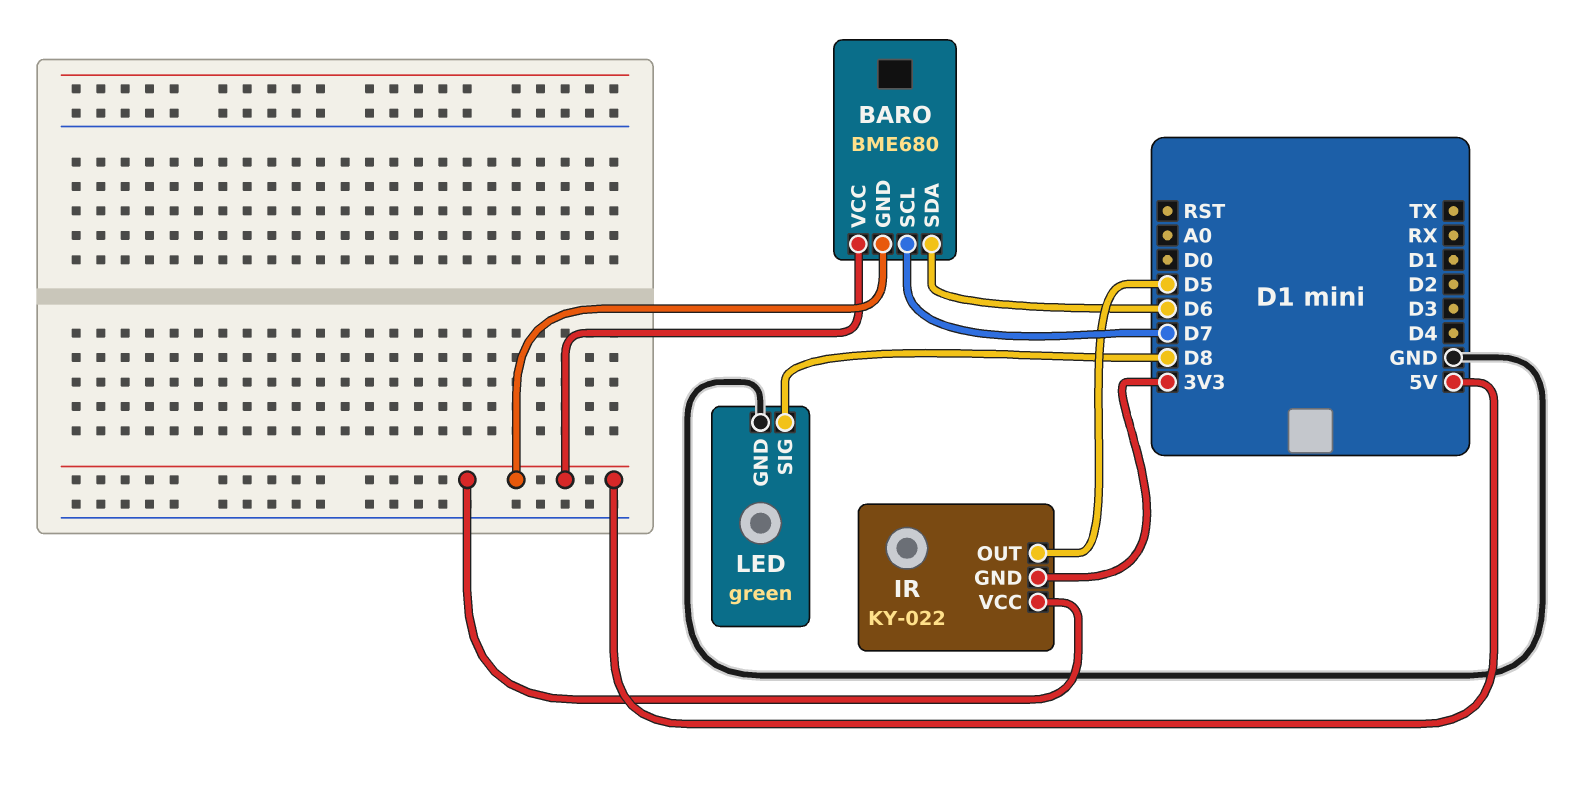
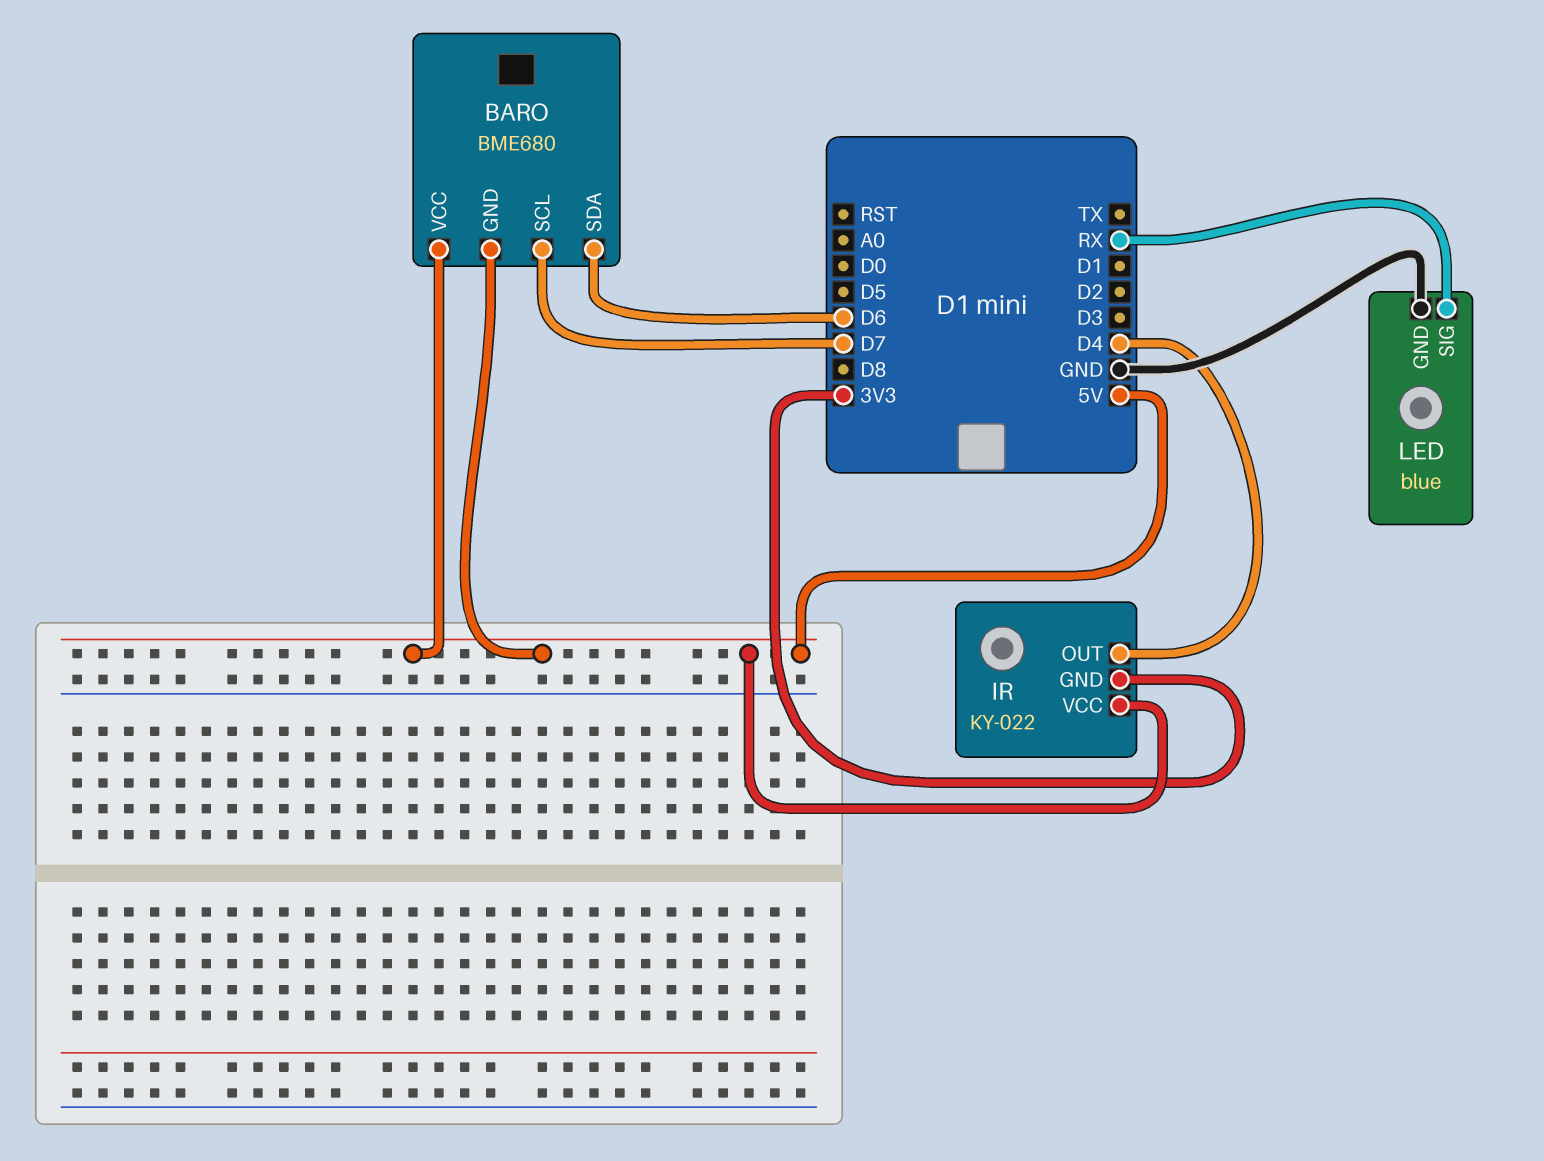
IR pin OUT: D5 -> D4
LED: green -> blue
LED pin SIG: D8 -> RX

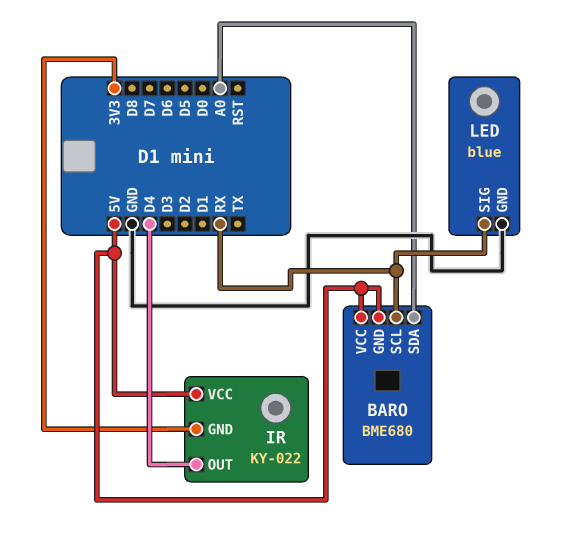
BARO pin SCL: D7 -> RX
BARO pin SDA: D6 -> A0

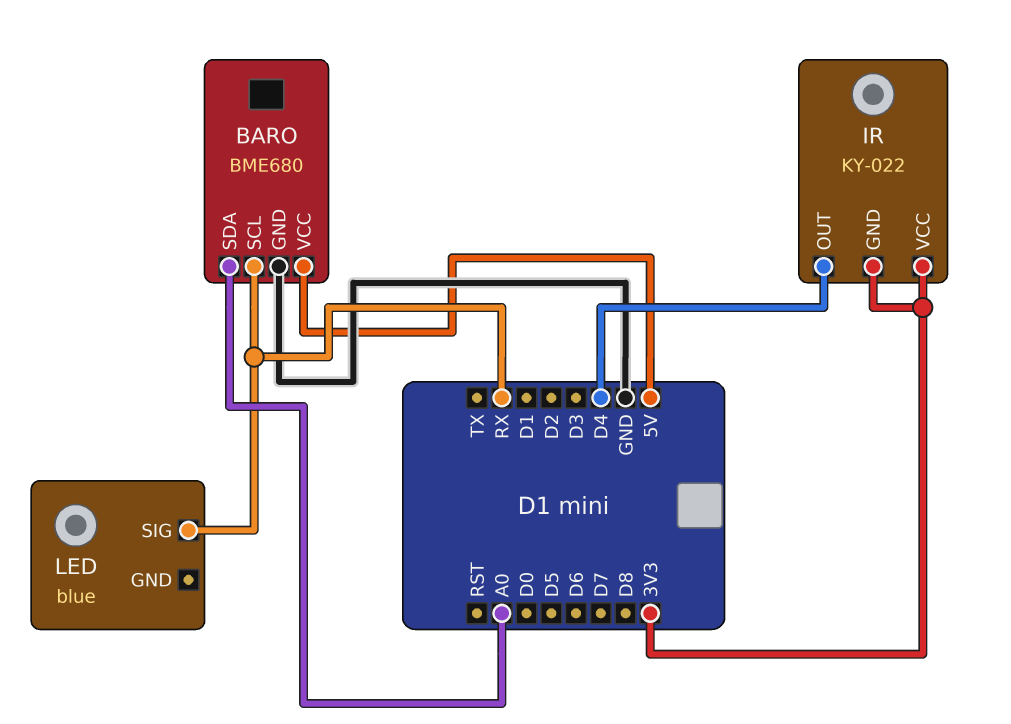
BARO pin GND: 5V -> GND
IR pin VCC: 5V -> 3V3
LED pin GND: GND -> none

